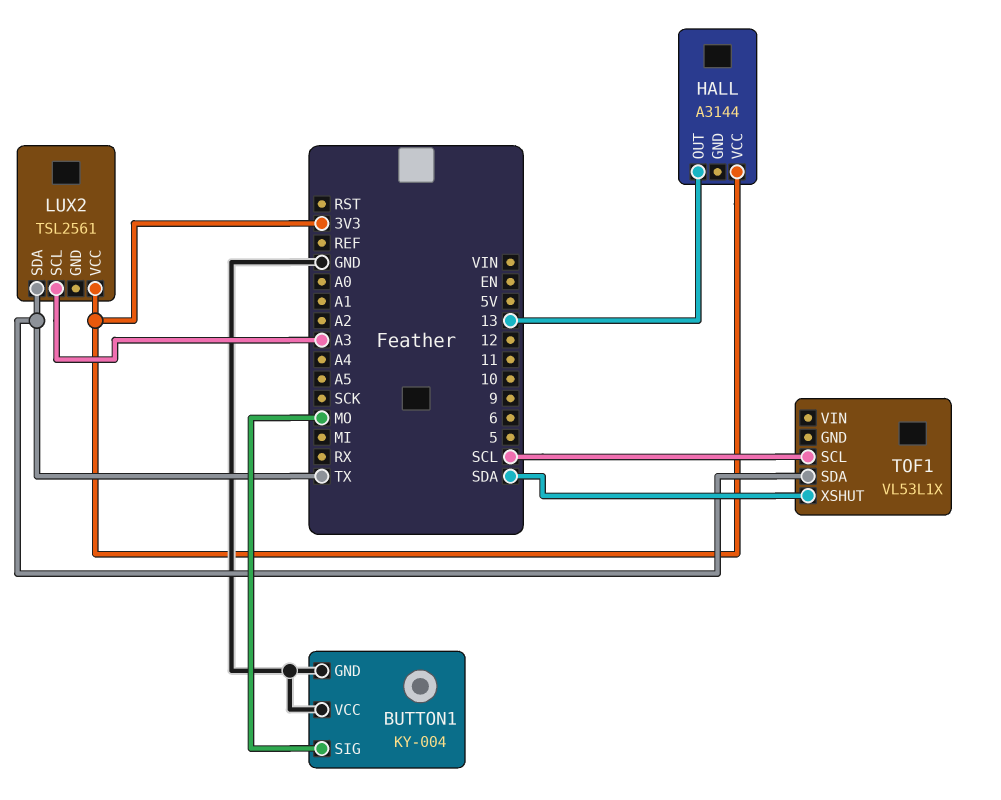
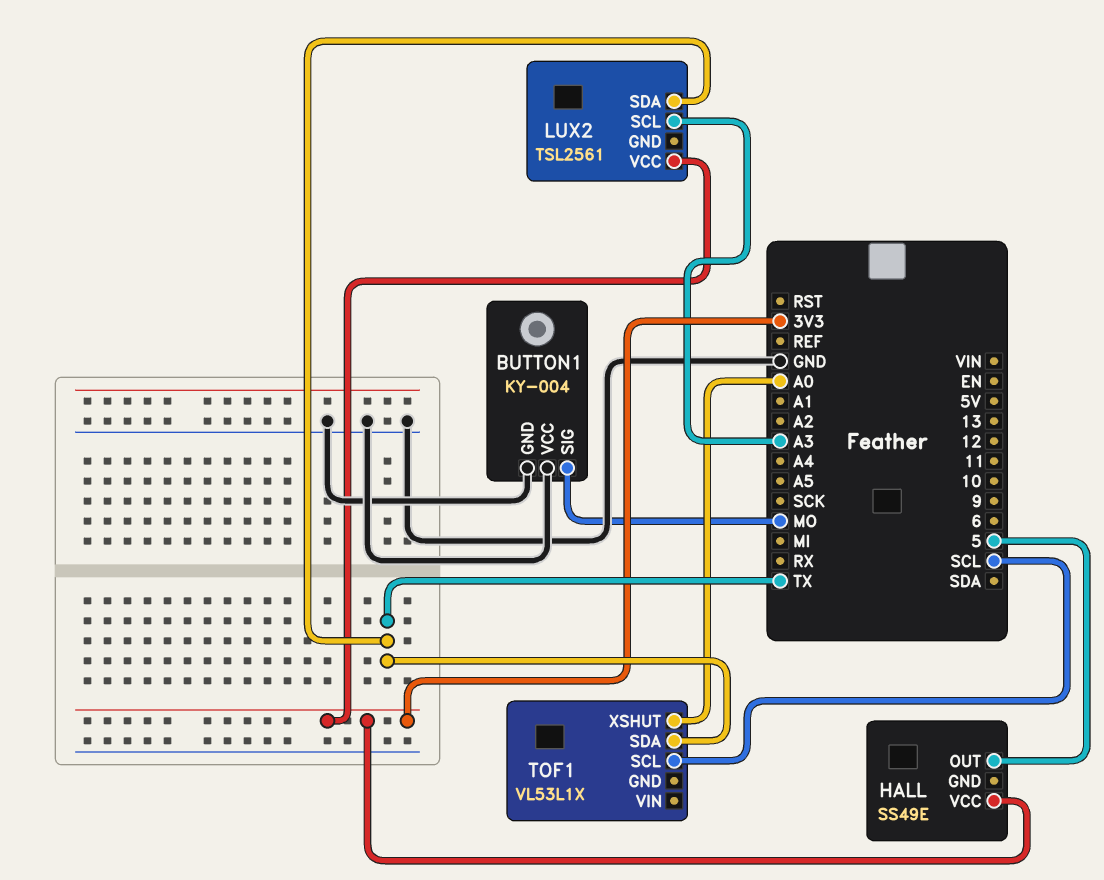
HALL: A3144 -> SS49E
HALL pin OUT: 13 -> 5
TOF1 pin XSHUT: SDA -> A0

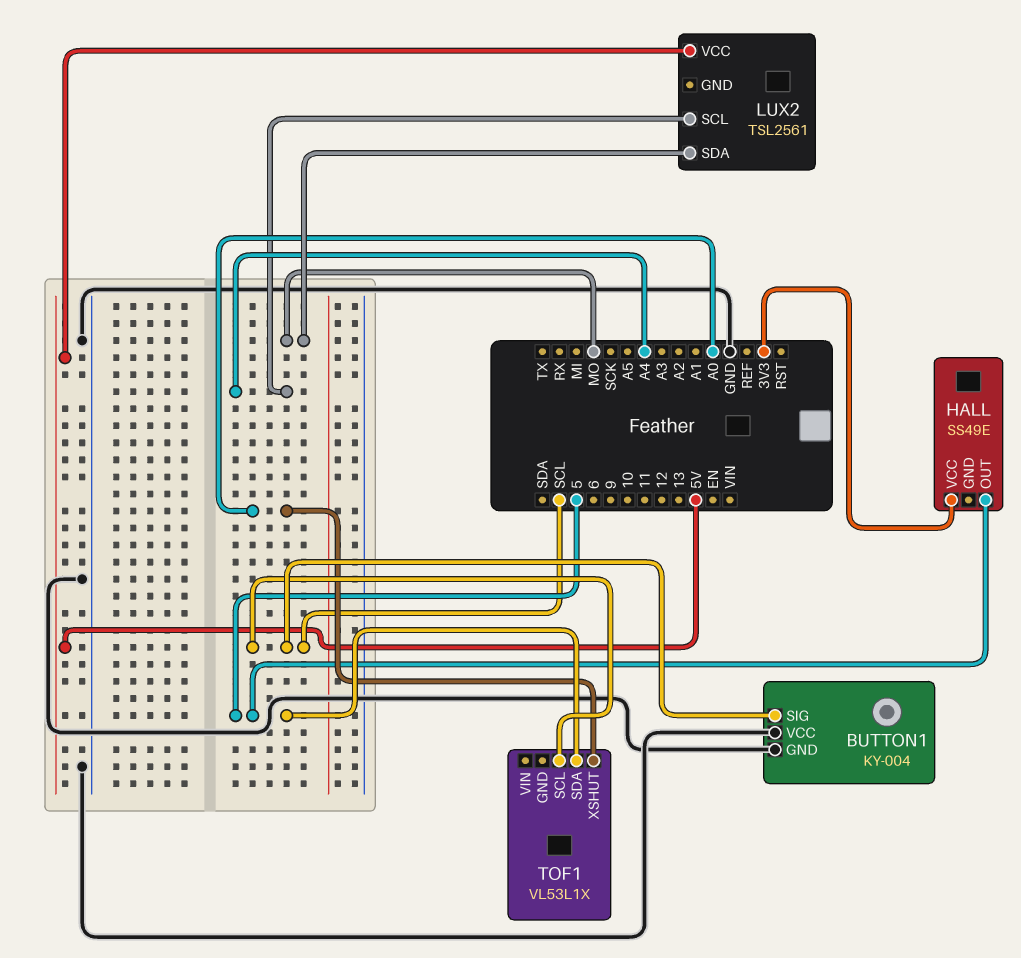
BUTTON1 pin SIG: MO -> SCL
LUX2 pin SCL: A3 -> A4
LUX2 pin SDA: TX -> MO
LUX2 pin VCC: 3V3 -> 5V
TOF1 pin SDA: TX -> 5

